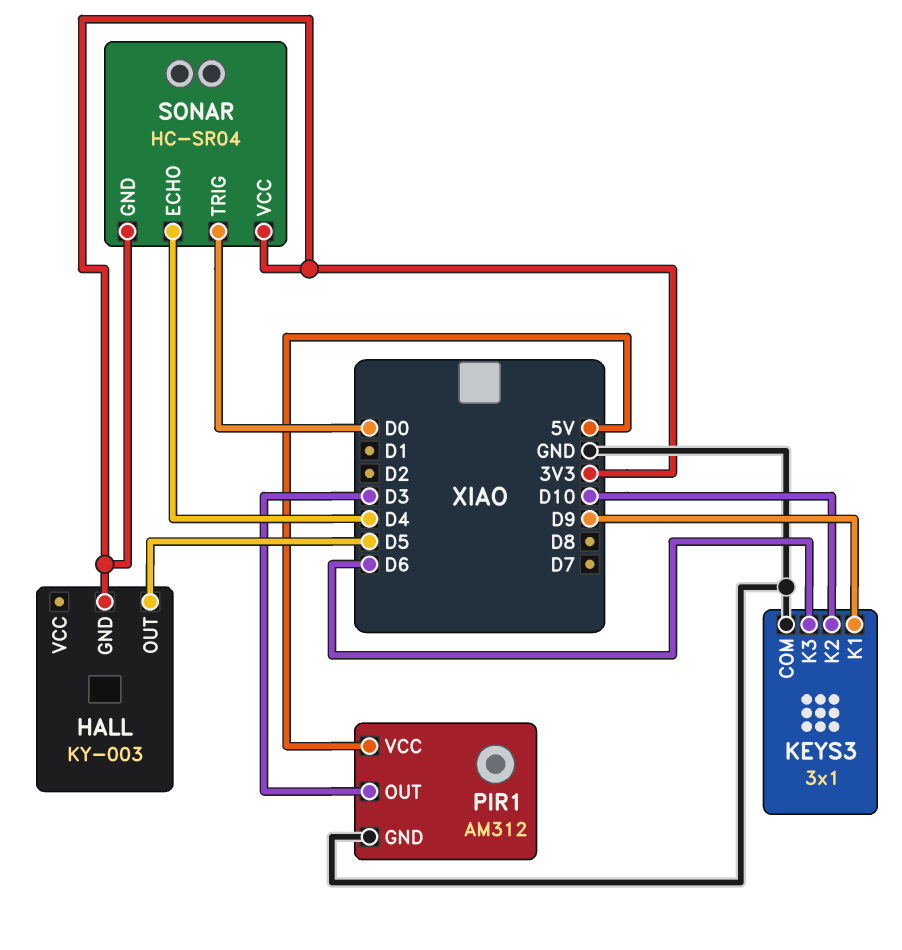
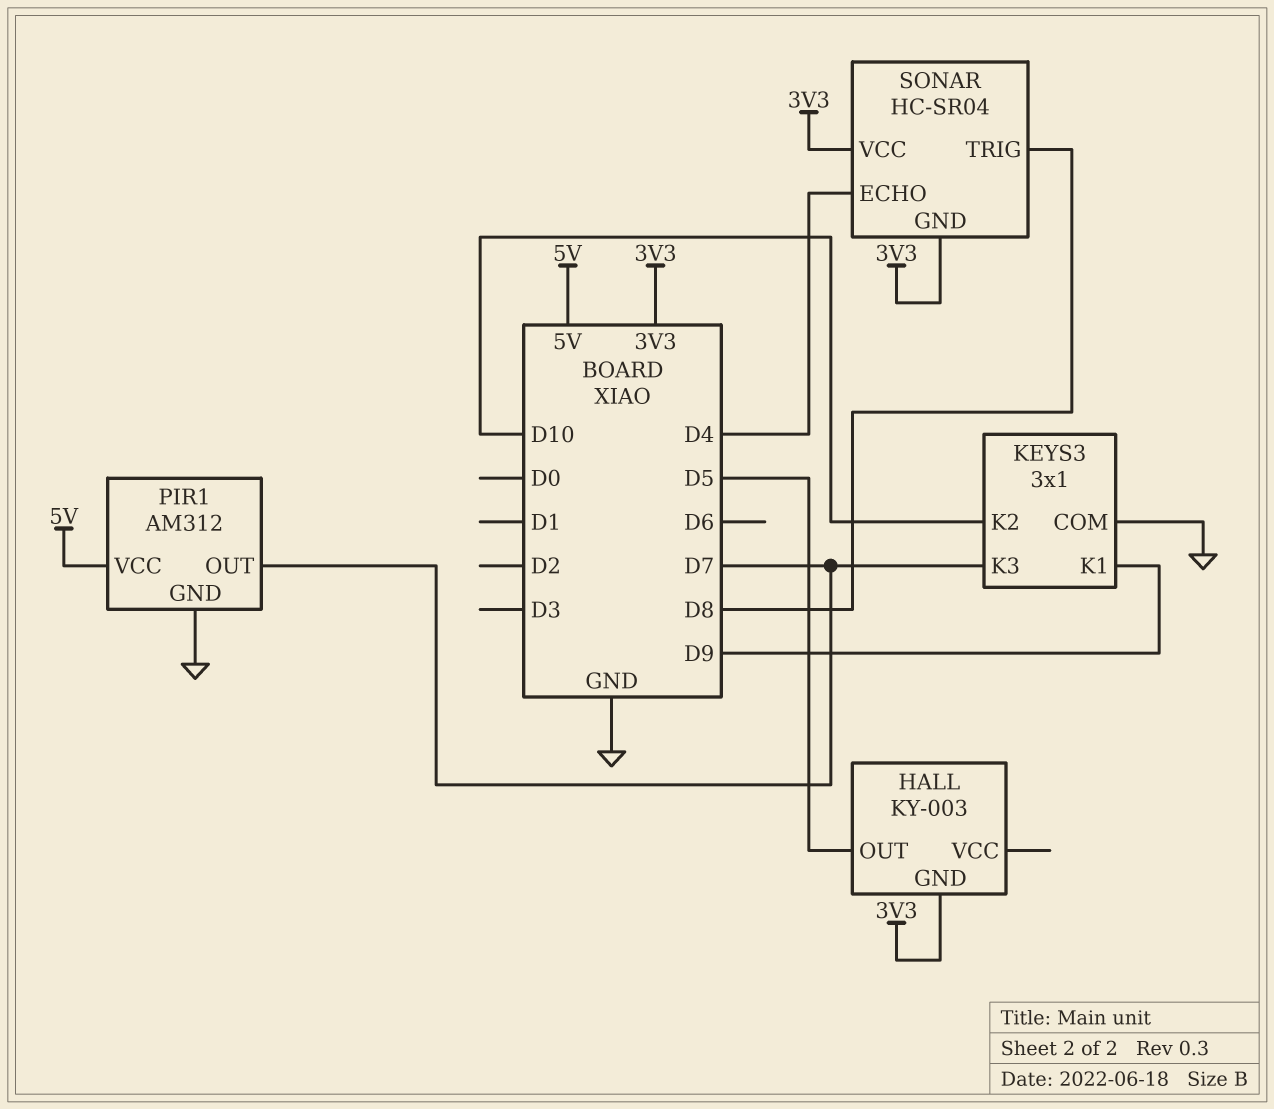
KEYS3 pin K3: D6 -> D7
PIR1 pin OUT: D3 -> D7
SONAR pin TRIG: D0 -> D8

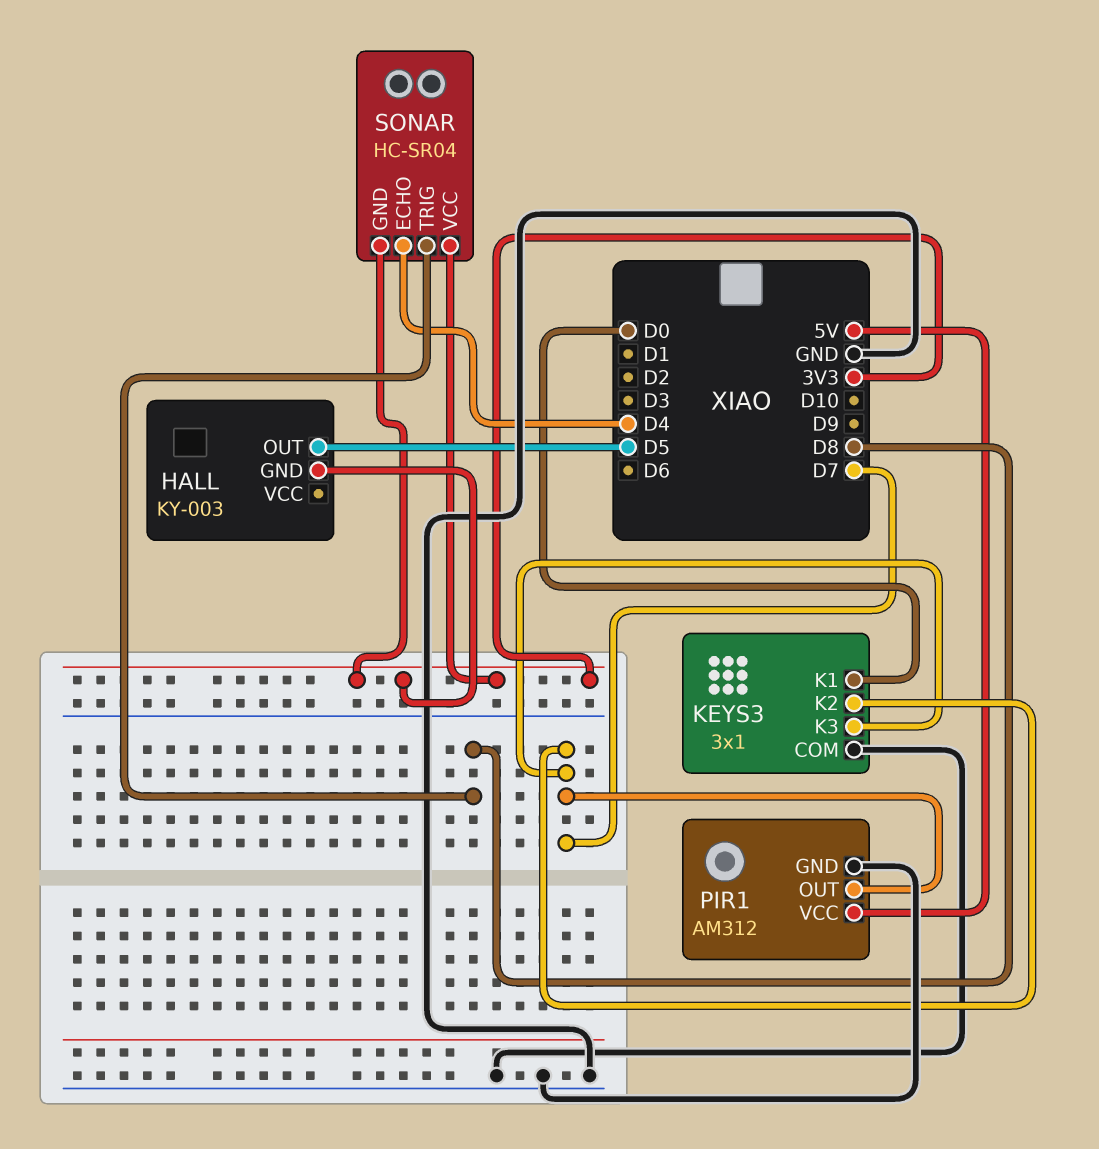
KEYS3 pin K1: D9 -> D0
KEYS3 pin K2: D10 -> D7

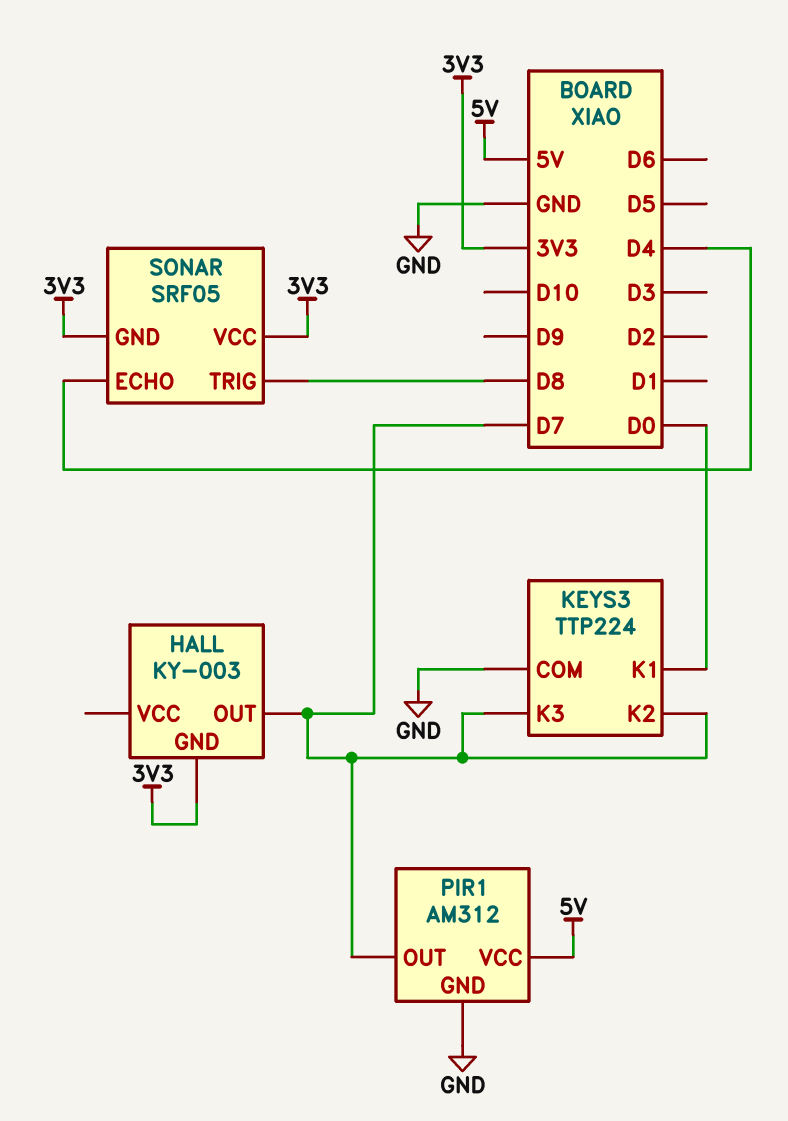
HALL pin OUT: D5 -> D7
KEYS3: 3x1 -> TTP224
SONAR: HC-SR04 -> SRF05

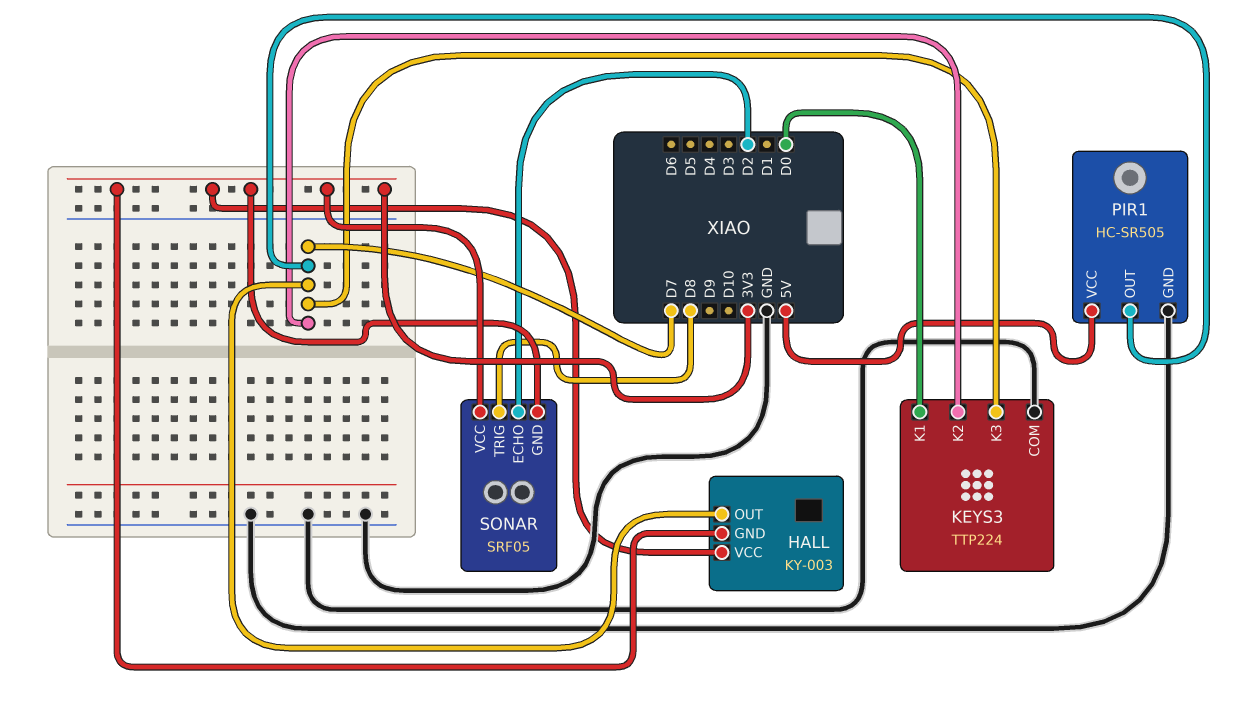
HALL pin VCC: none -> 3V3
PIR1: AM312 -> HC-SR505
SONAR pin ECHO: D4 -> D2

